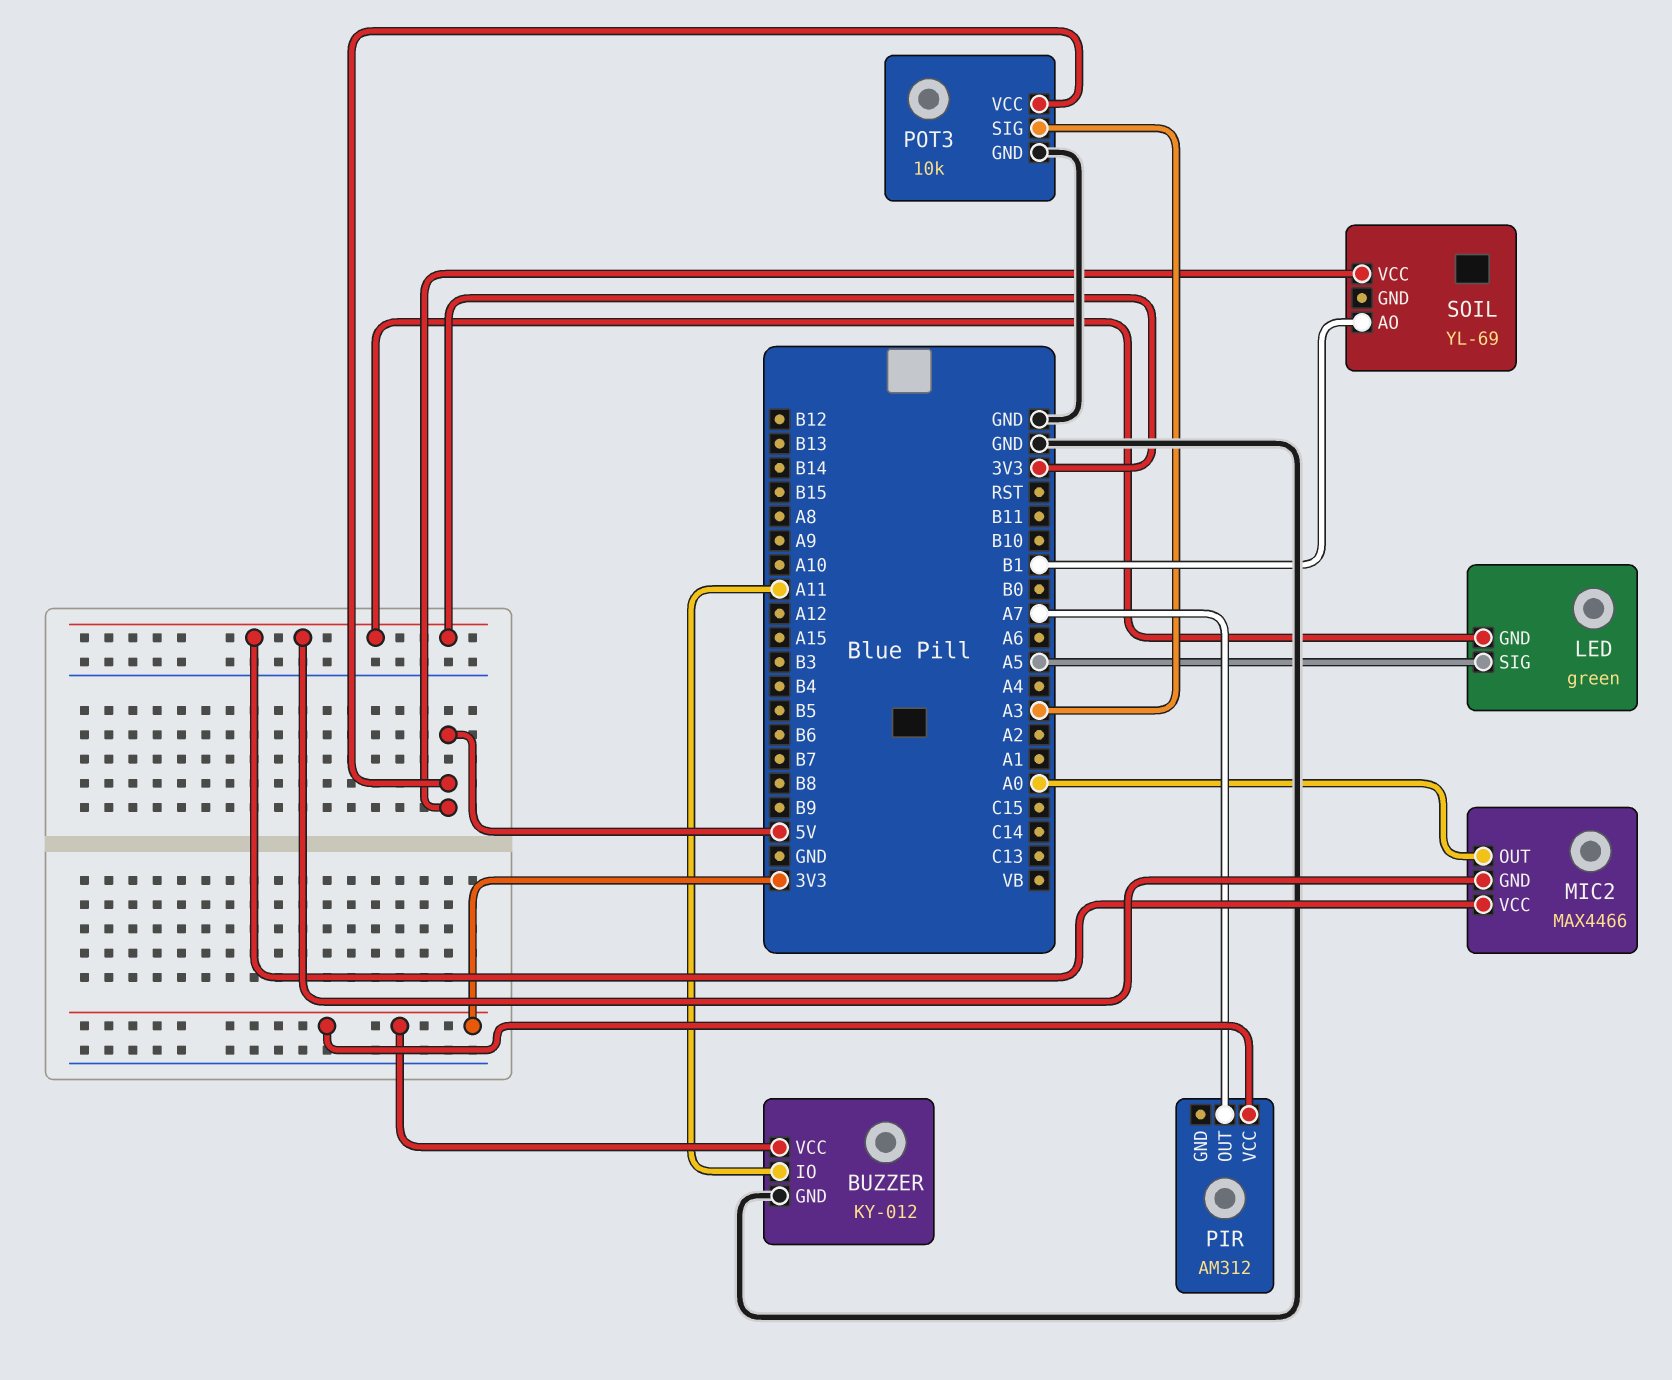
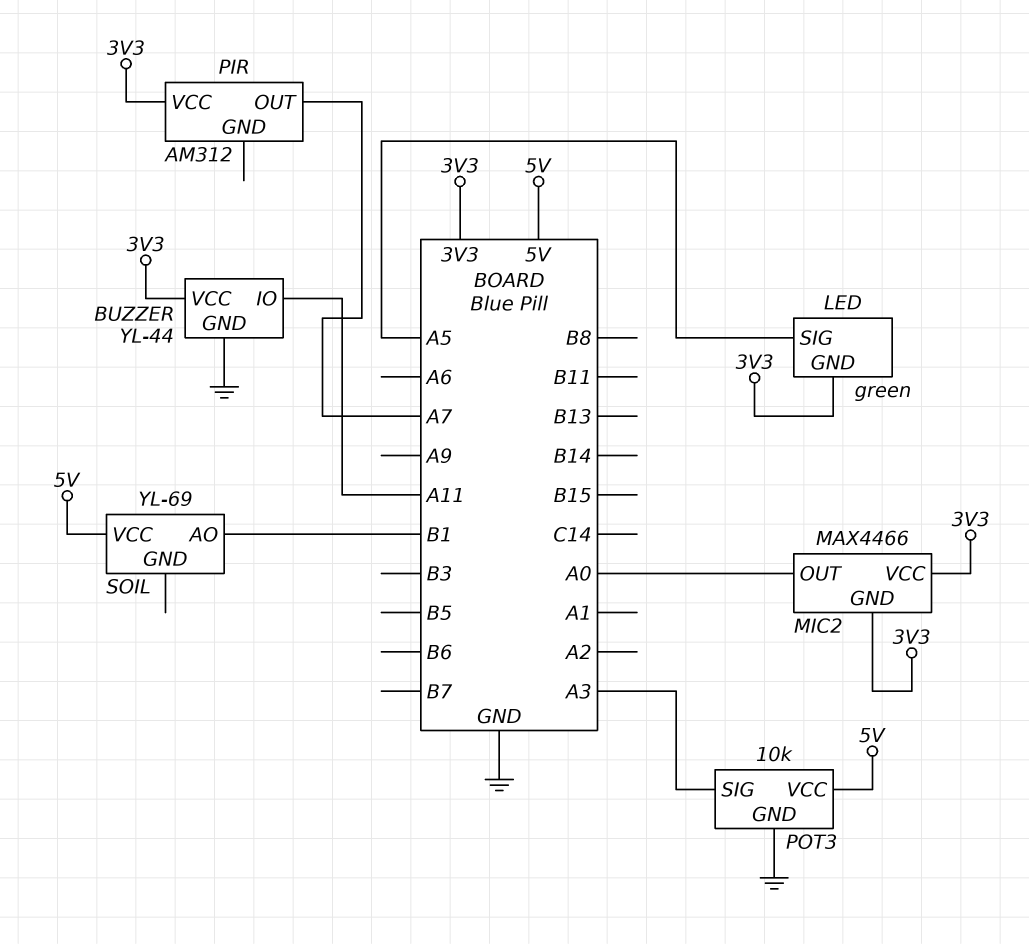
BUZZER: KY-012 -> YL-44

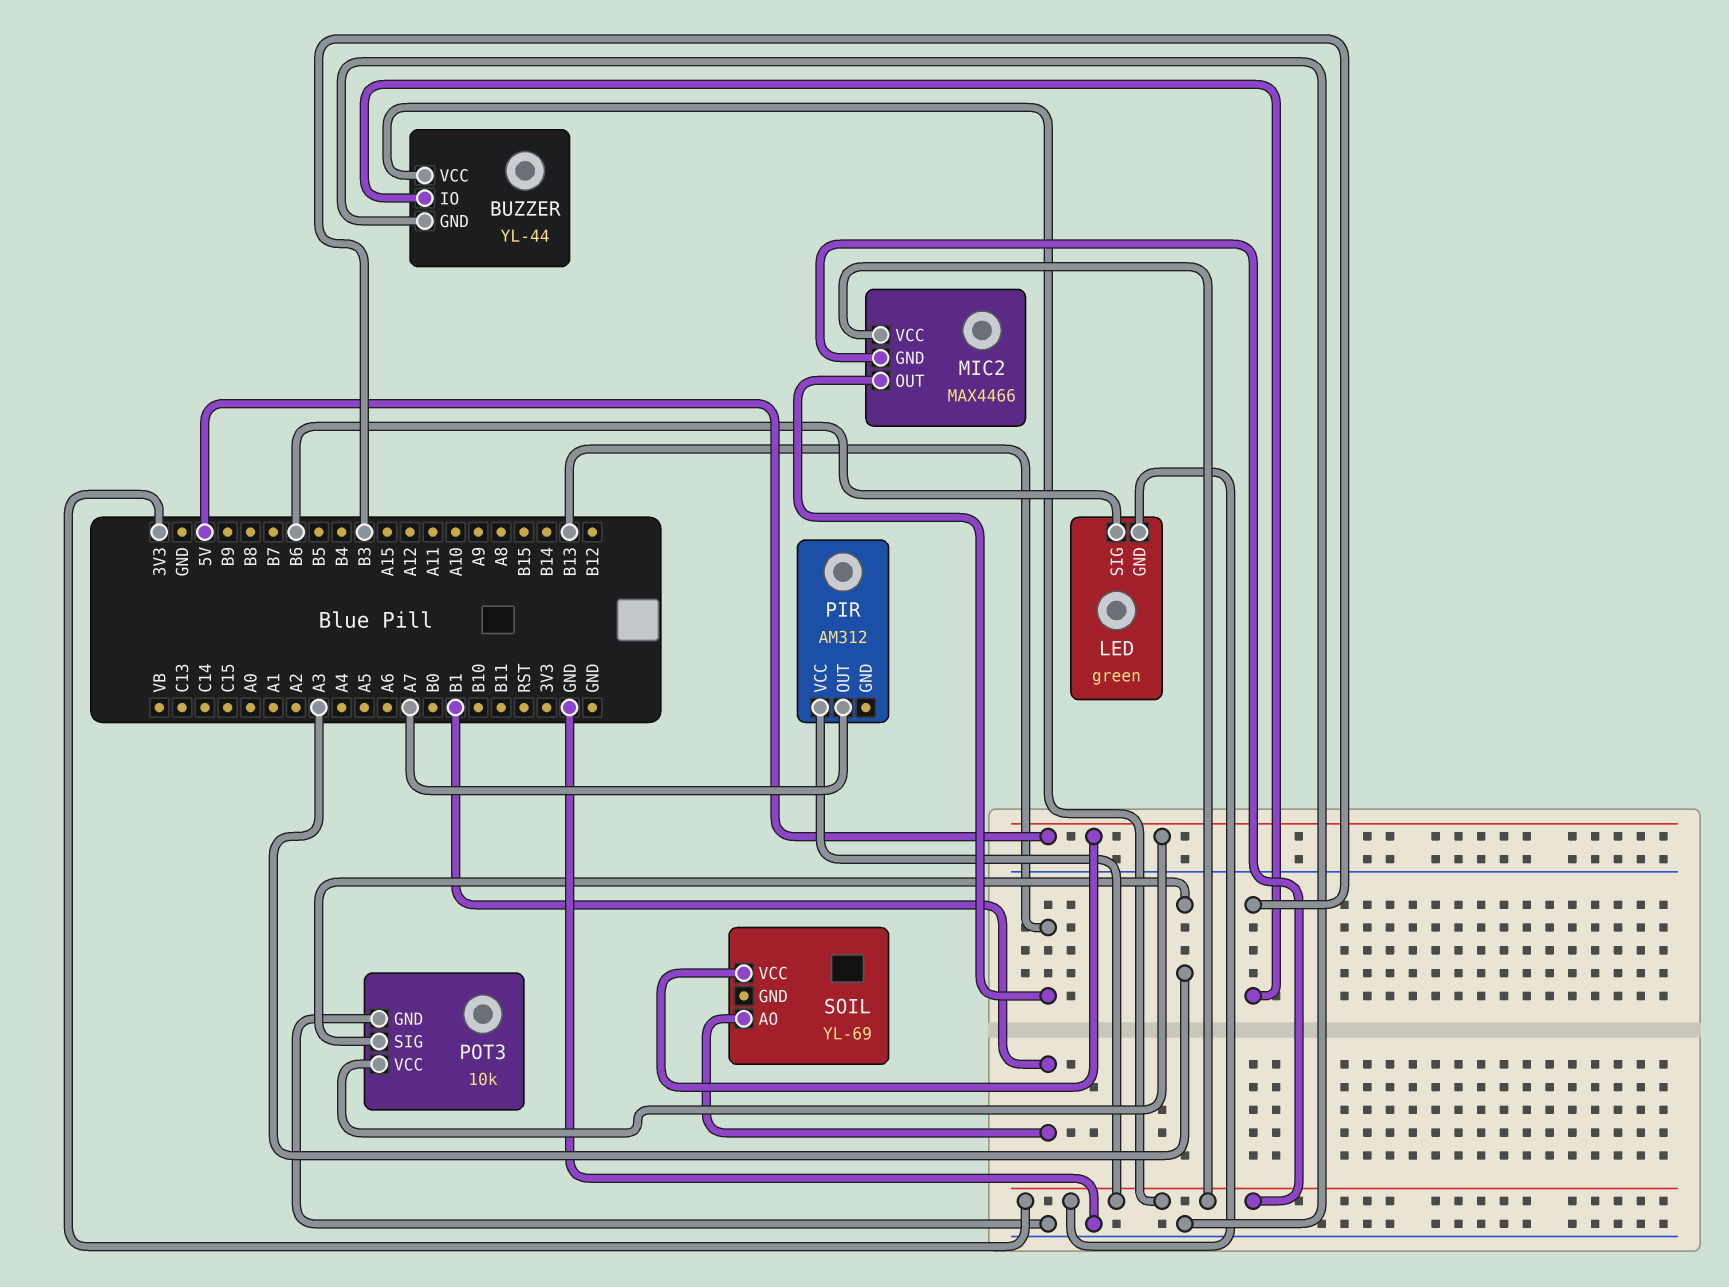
BUZZER pin IO: A11 -> B3
LED pin SIG: A5 -> B6
MIC2 pin OUT: A0 -> B13

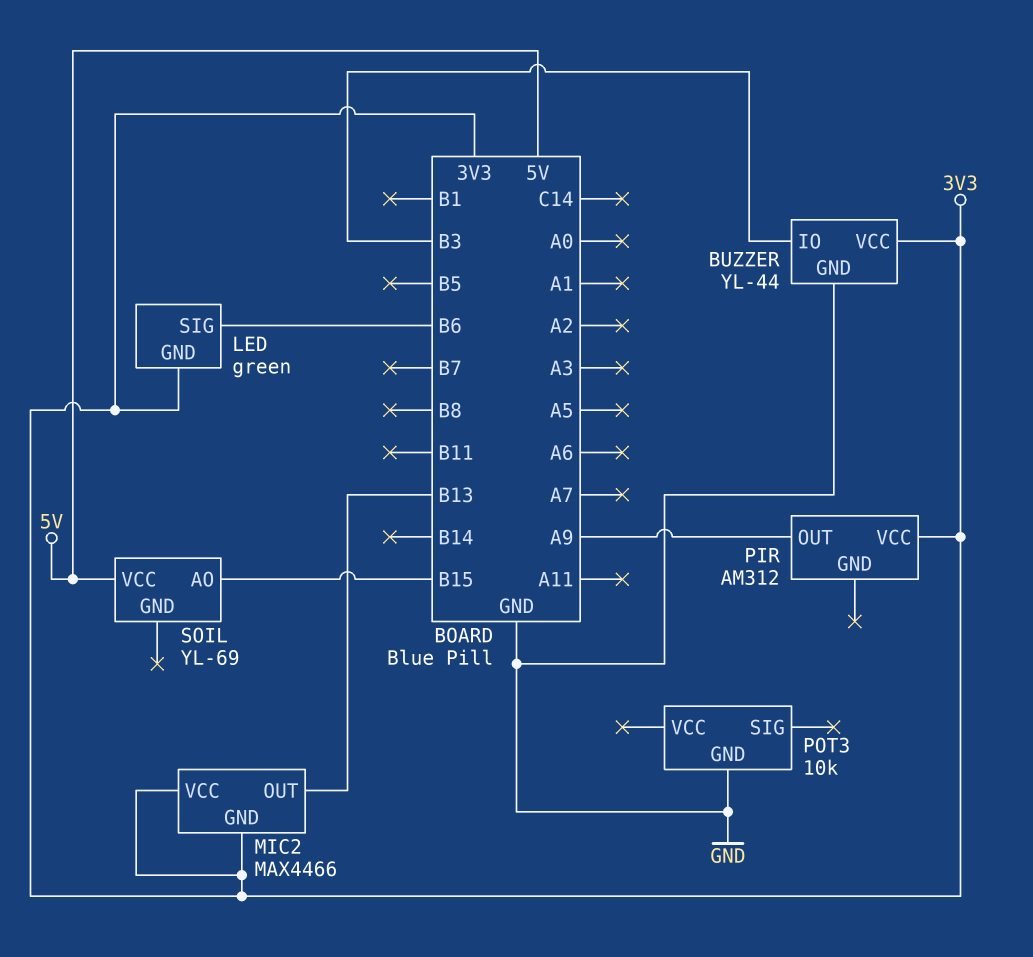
PIR pin OUT: A7 -> A9
POT3 pin SIG: A3 -> none
POT3 pin VCC: 5V -> none
SOIL pin AO: B1 -> B15

